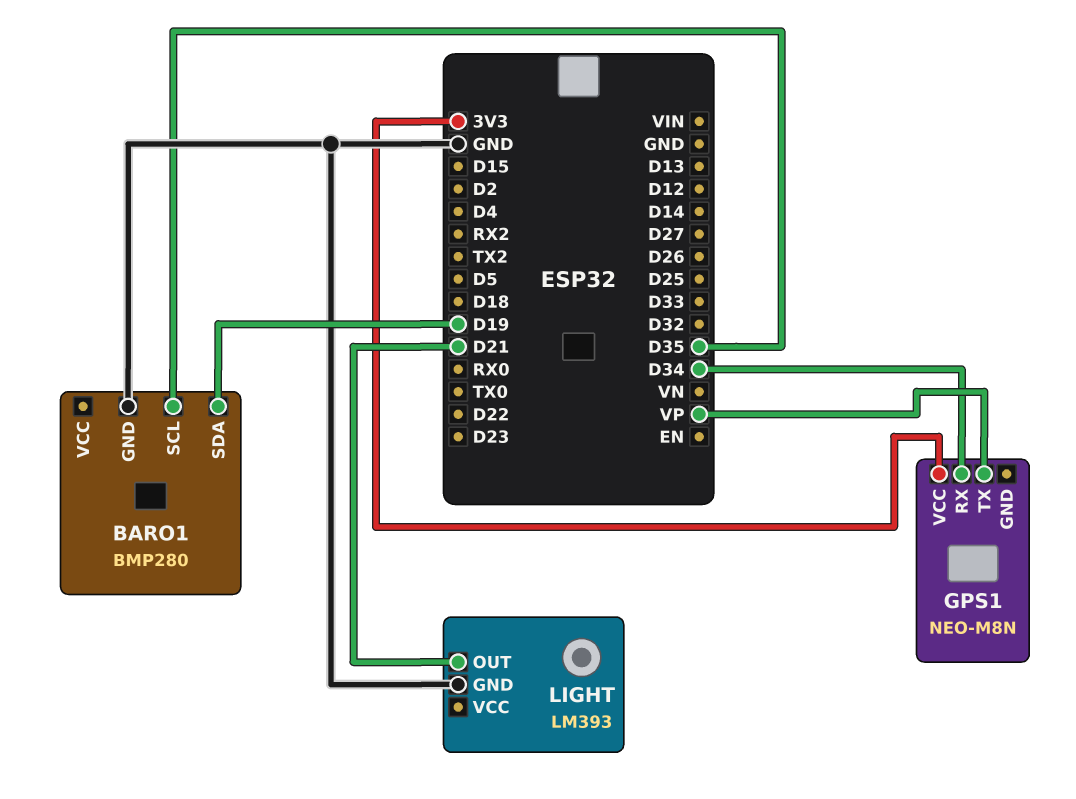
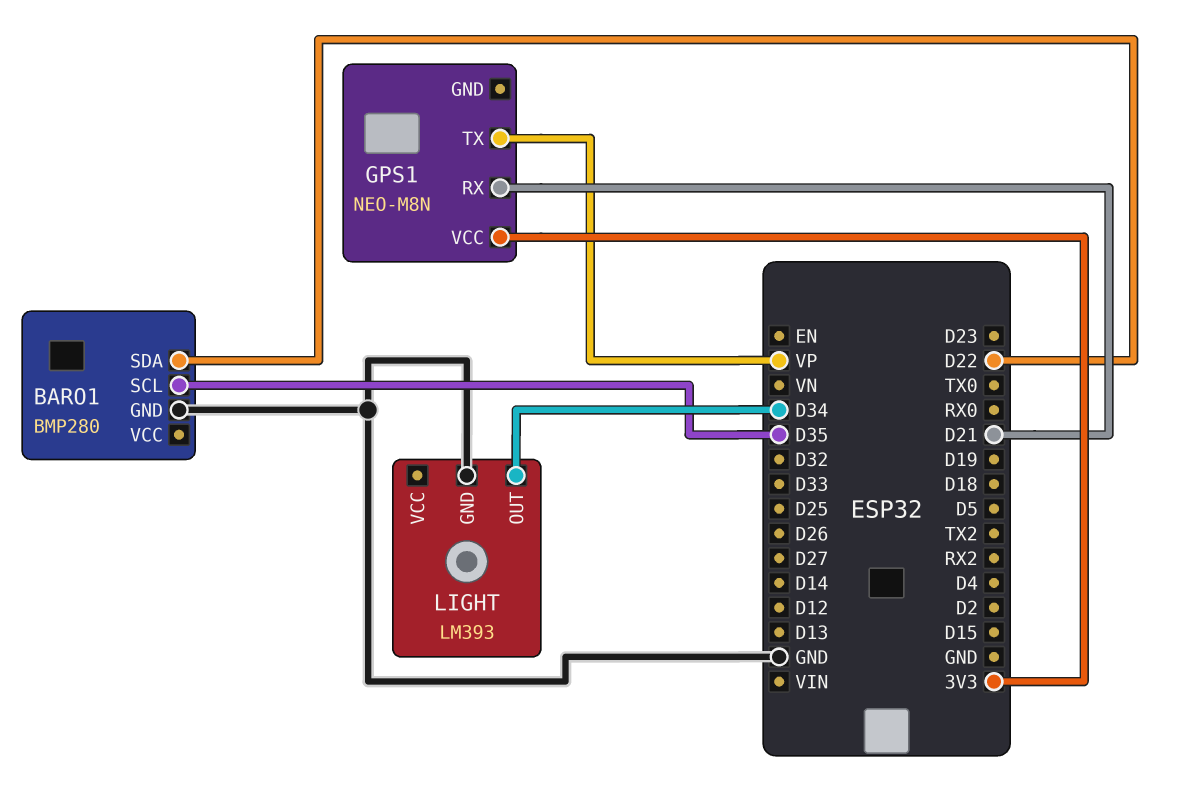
BARO1 pin SDA: D19 -> D22
GPS1 pin RX: D34 -> D21
LIGHT pin OUT: D21 -> D34

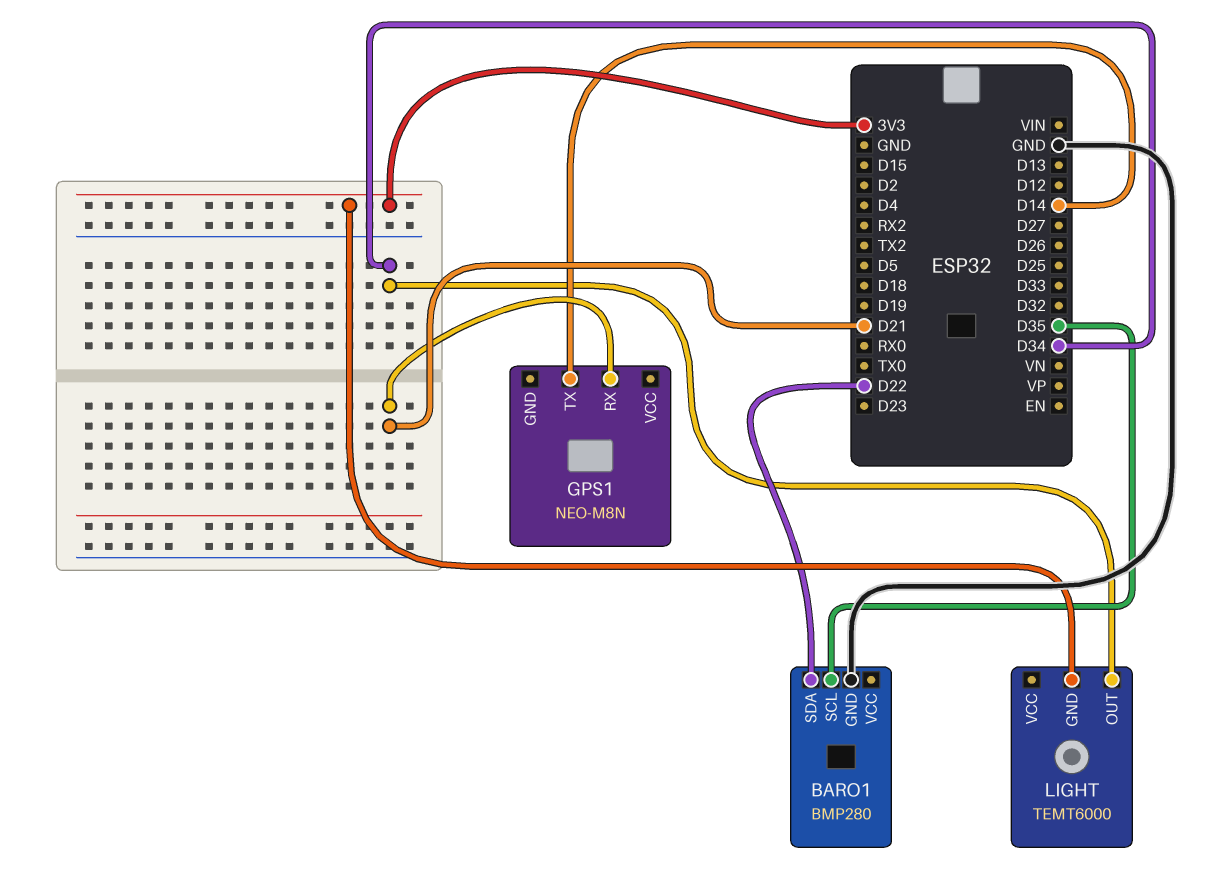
GPS1 pin TX: VP -> D14
GPS1 pin VCC: 3V3 -> none
LIGHT: LM393 -> TEMT6000
LIGHT pin GND: GND -> 3V3

